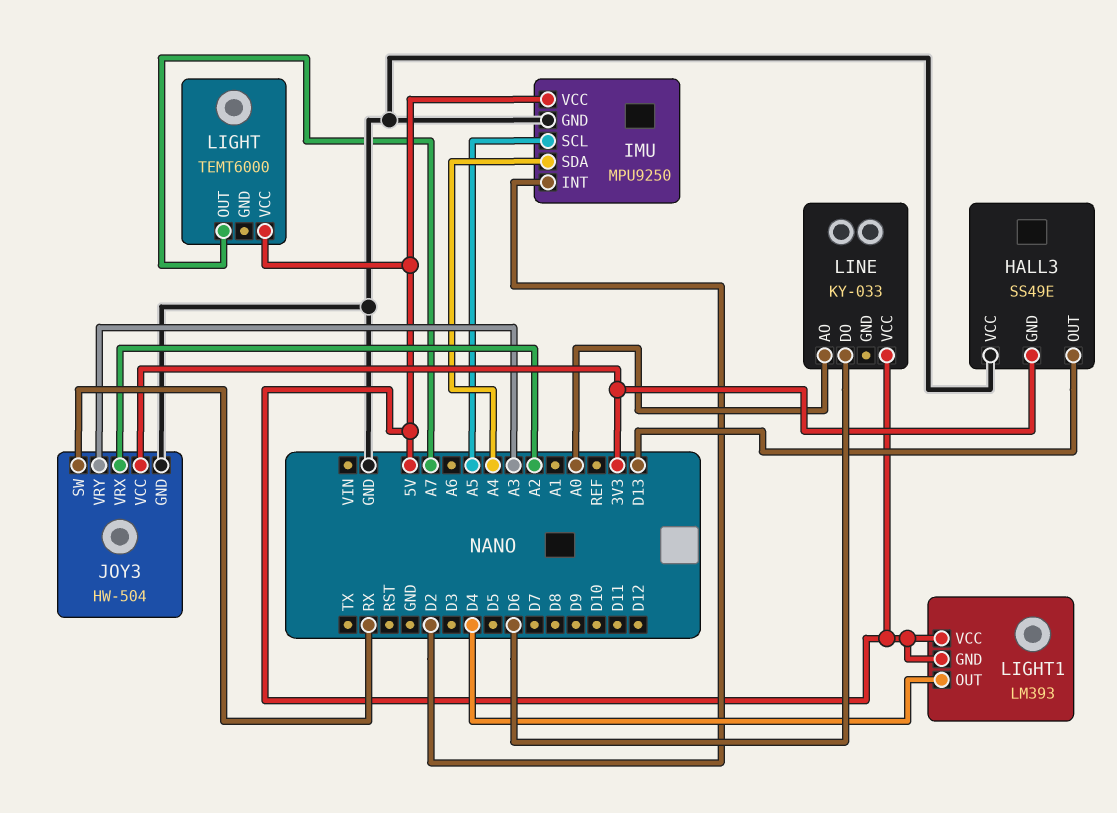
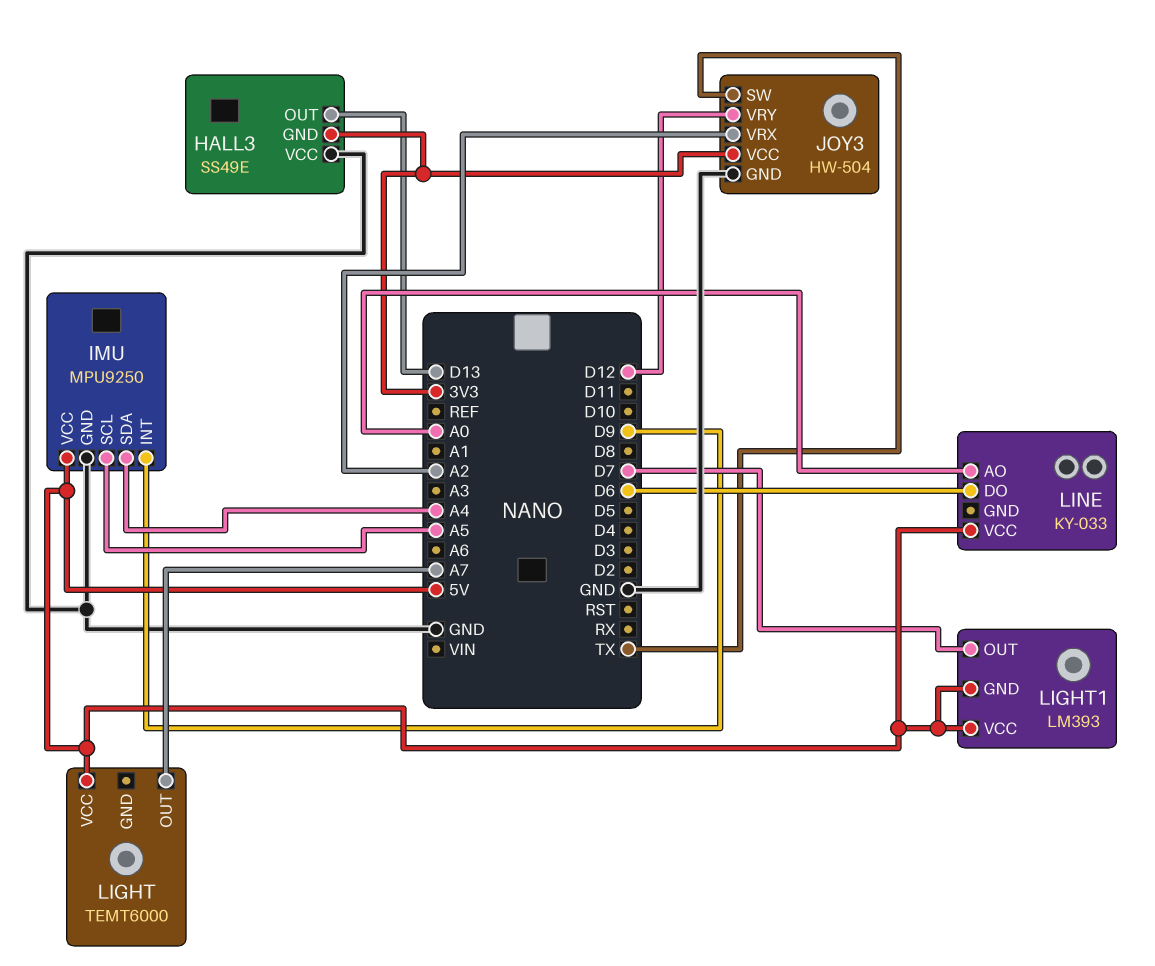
IMU pin INT: D2 -> D9
JOY3 pin SW: RX -> TX
JOY3 pin VRY: A3 -> D12
LIGHT1 pin OUT: D4 -> D7

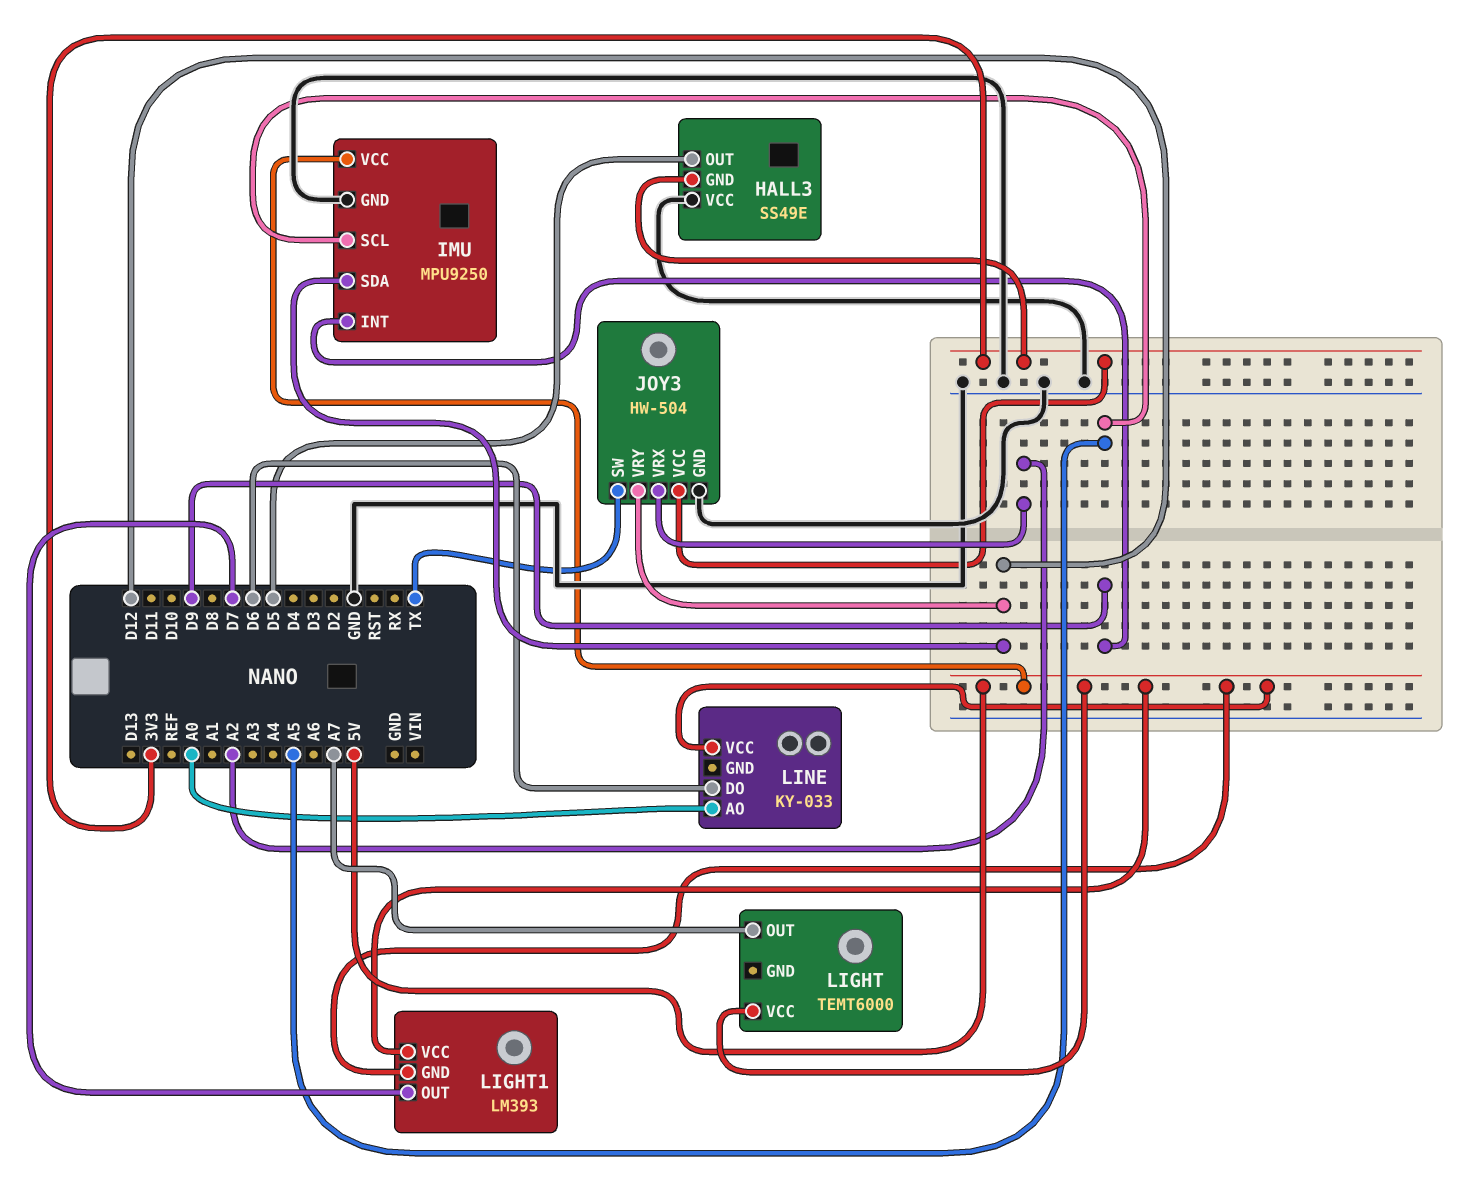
HALL3 pin OUT: D13 -> D5
IMU pin SDA: A4 -> D12

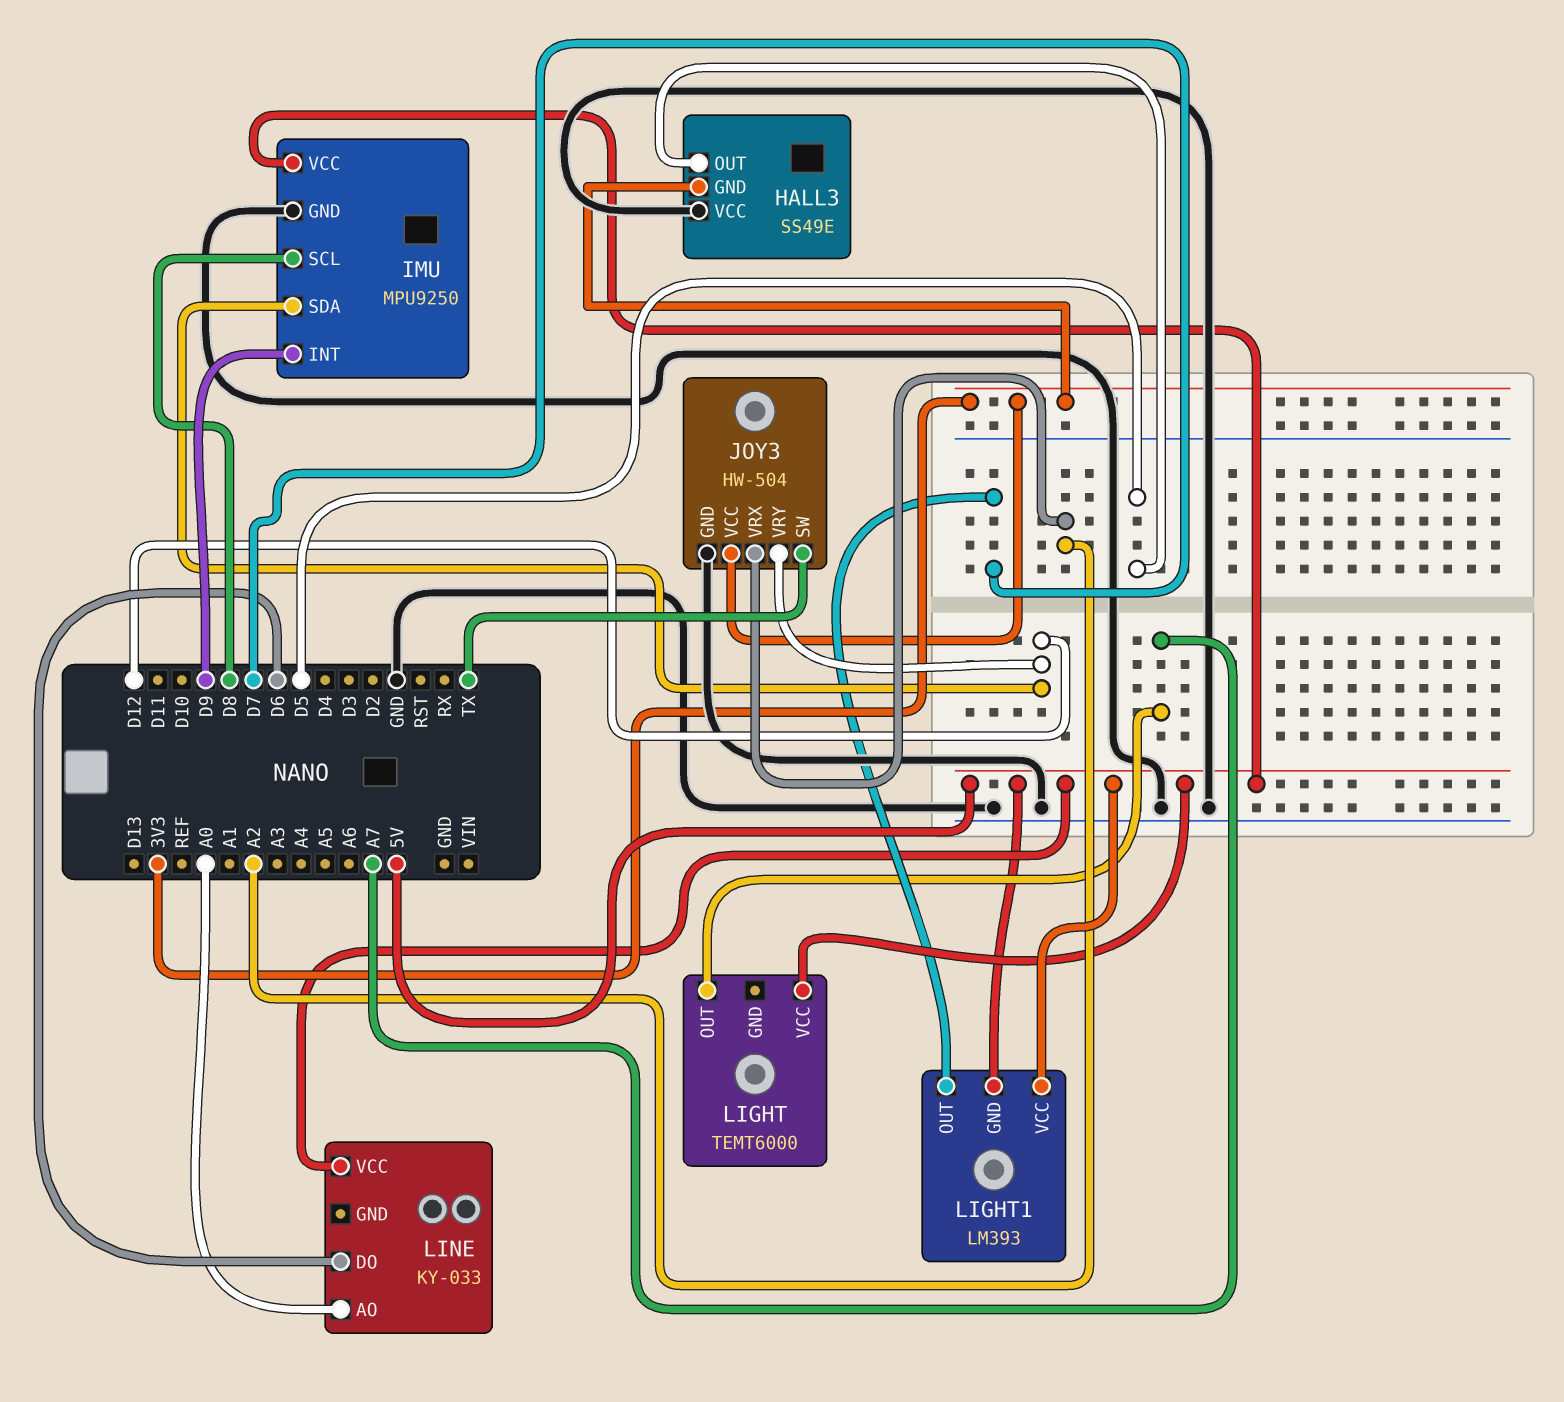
IMU pin SCL: A5 -> D8

